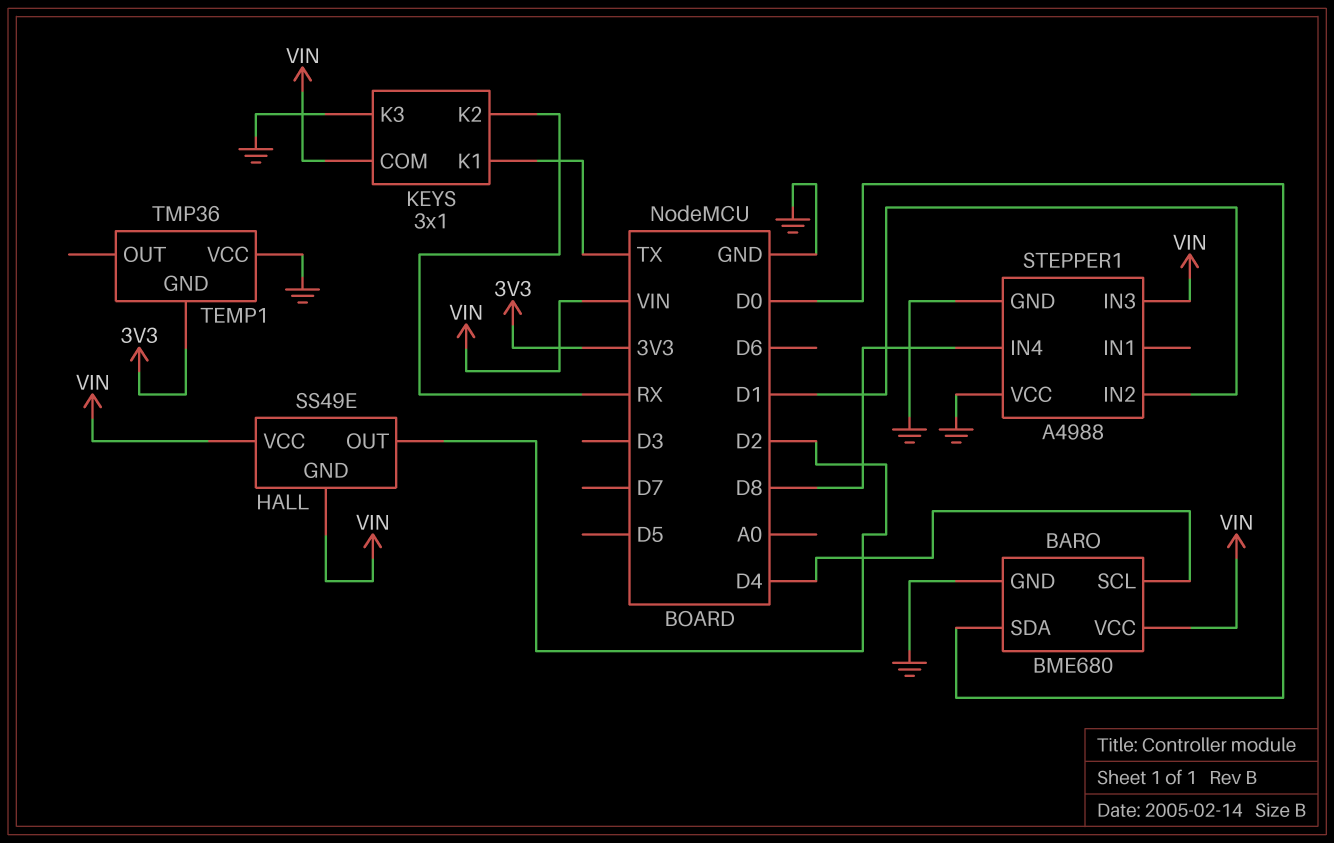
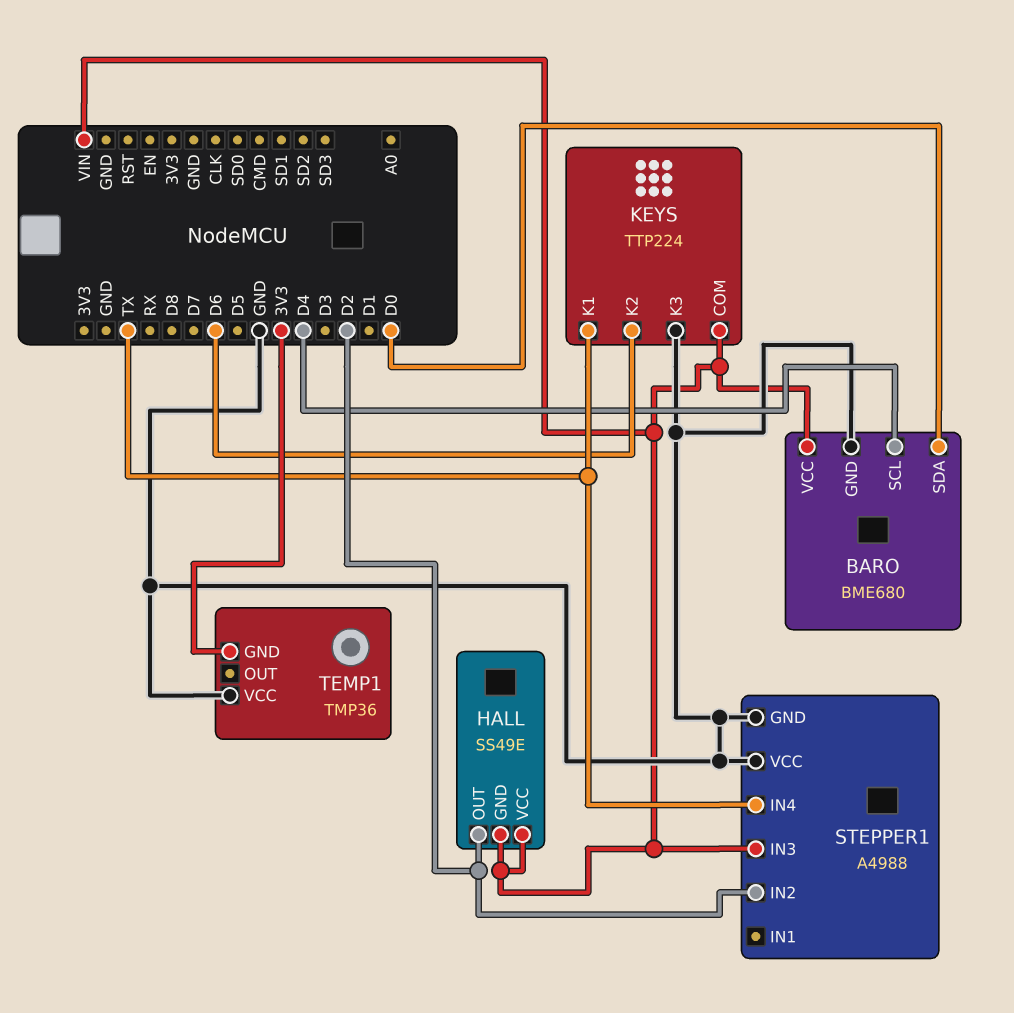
KEYS: 3x1 -> TTP224
KEYS pin K2: RX -> D6
STEPPER1 pin IN2: D1 -> D2
STEPPER1 pin IN4: D8 -> TX

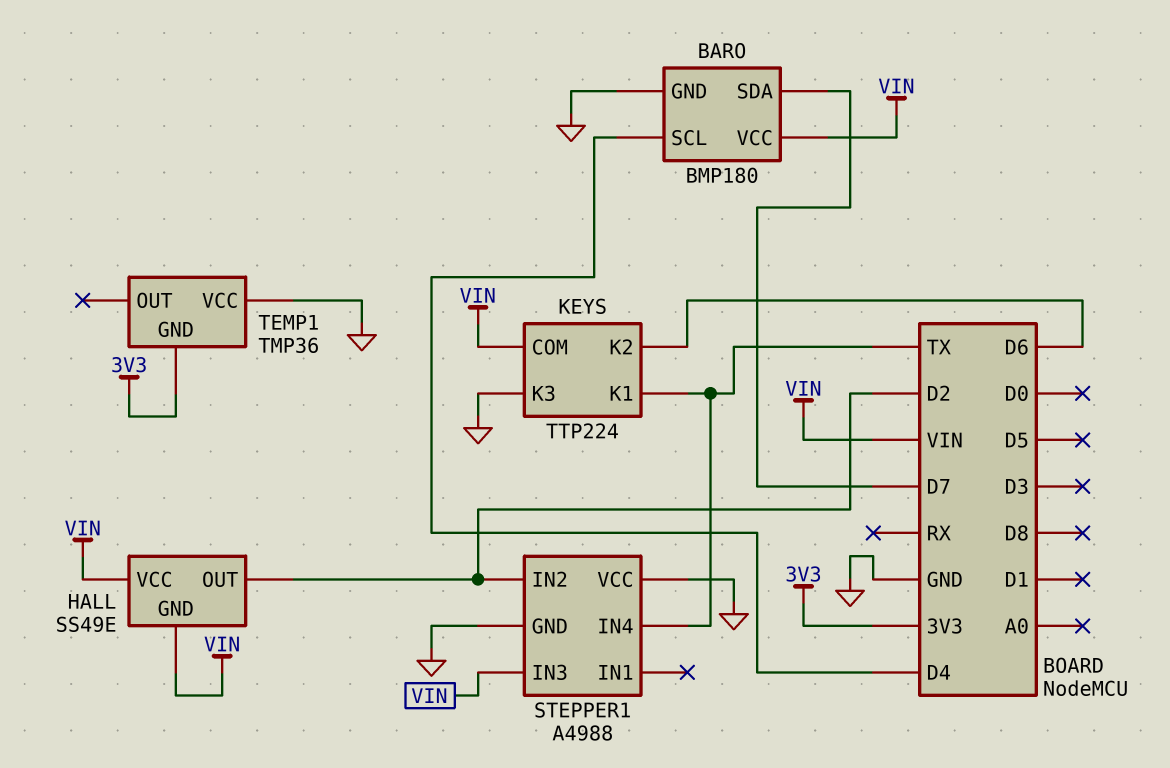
BARO: BME680 -> BMP180
BARO pin SDA: D0 -> D7

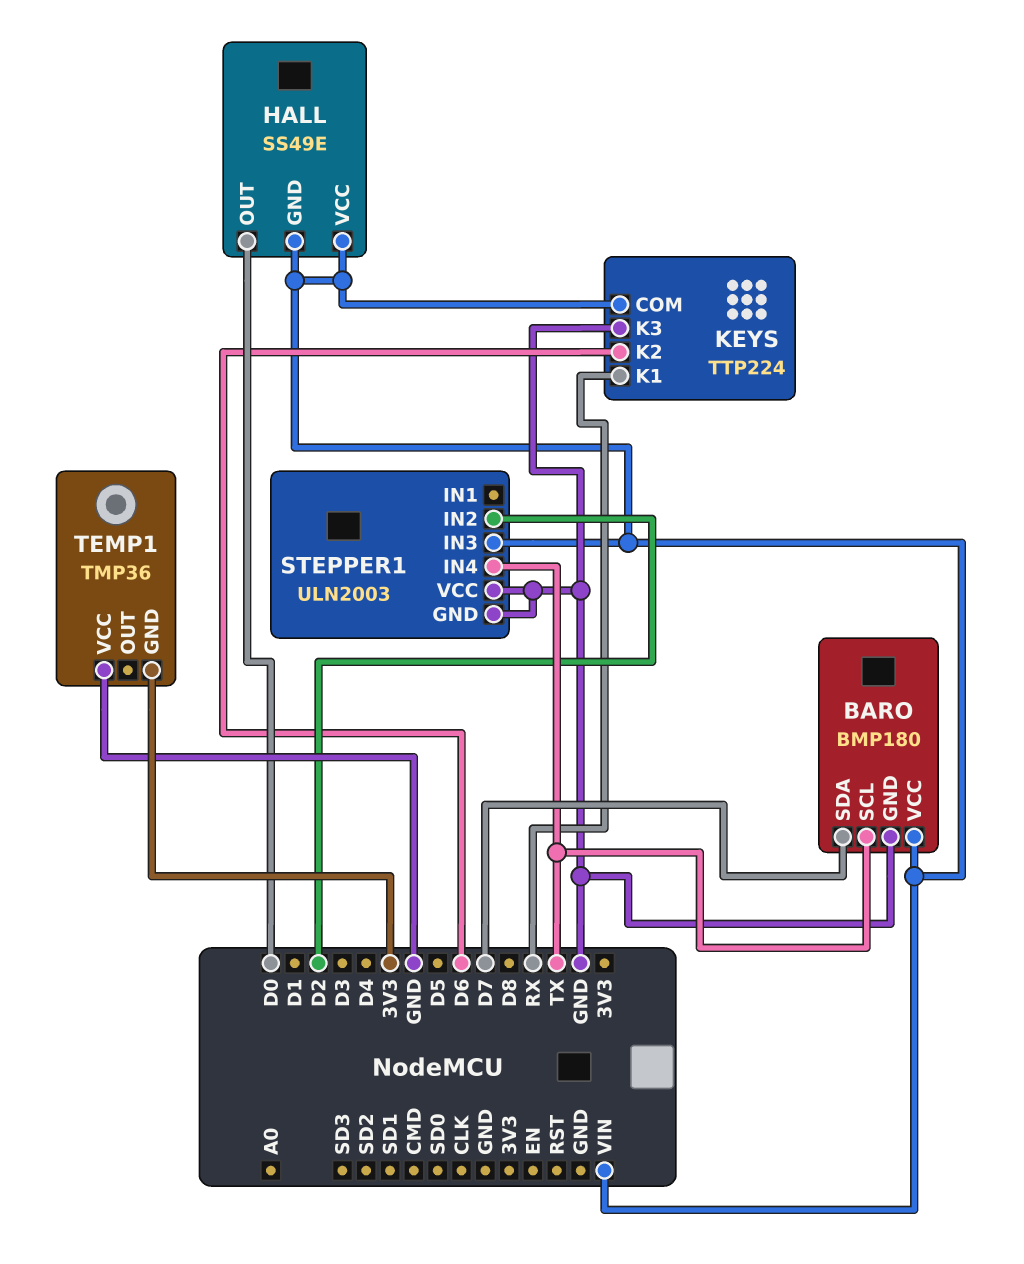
BARO pin SCL: D4 -> TX
HALL pin OUT: D2 -> D0
KEYS pin K1: TX -> RX
STEPPER1: A4988 -> ULN2003

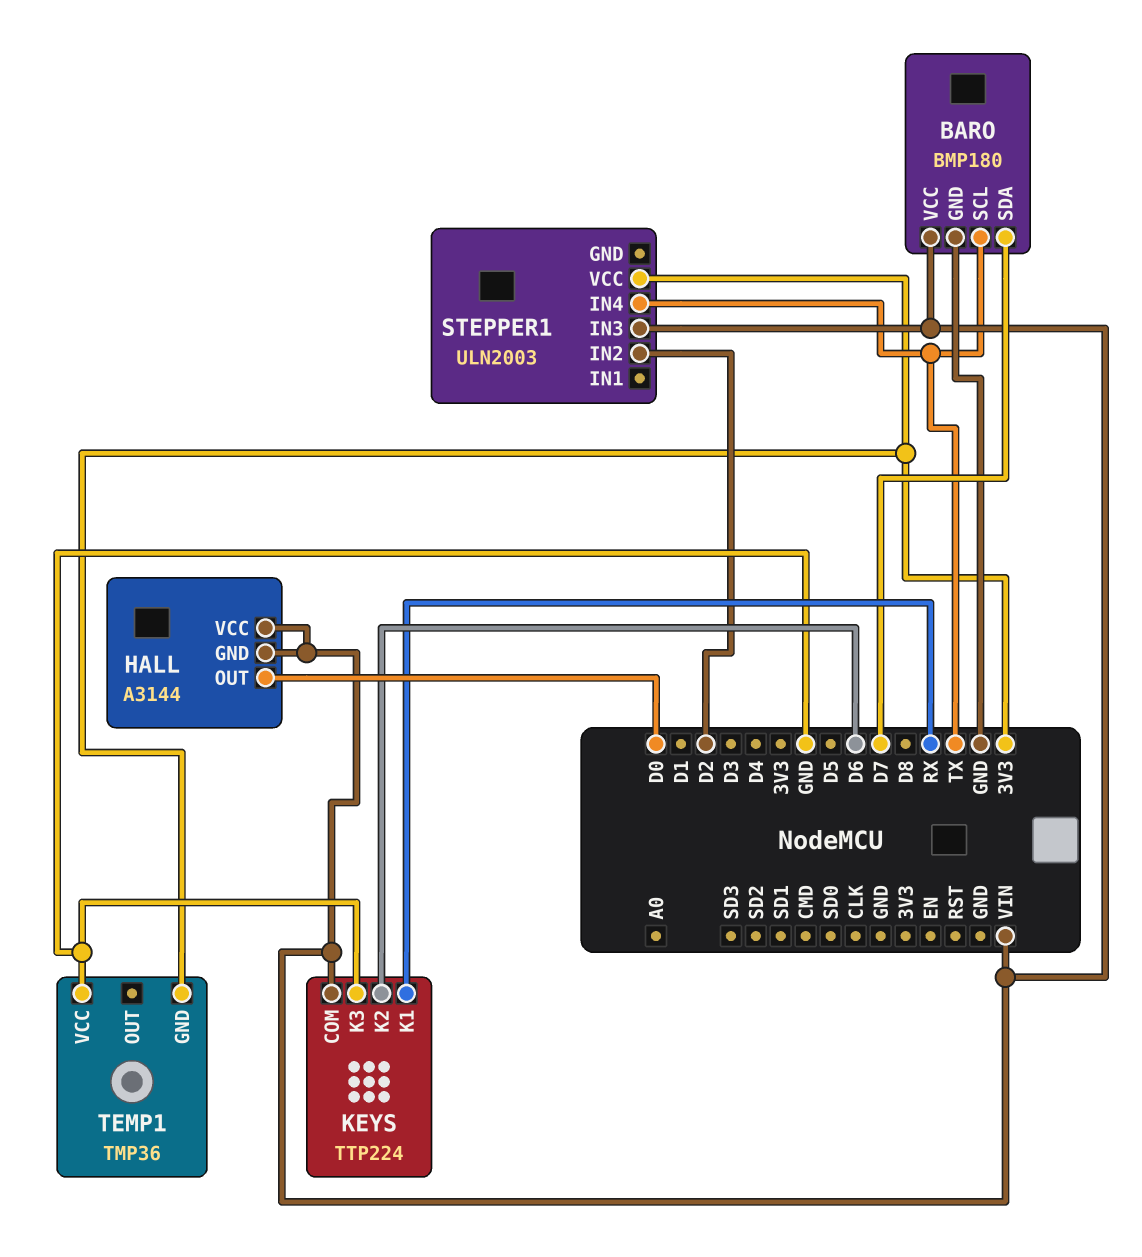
HALL: SS49E -> A3144
STEPPER1 pin GND: GND -> none
STEPPER1 pin VCC: GND -> 3V3

